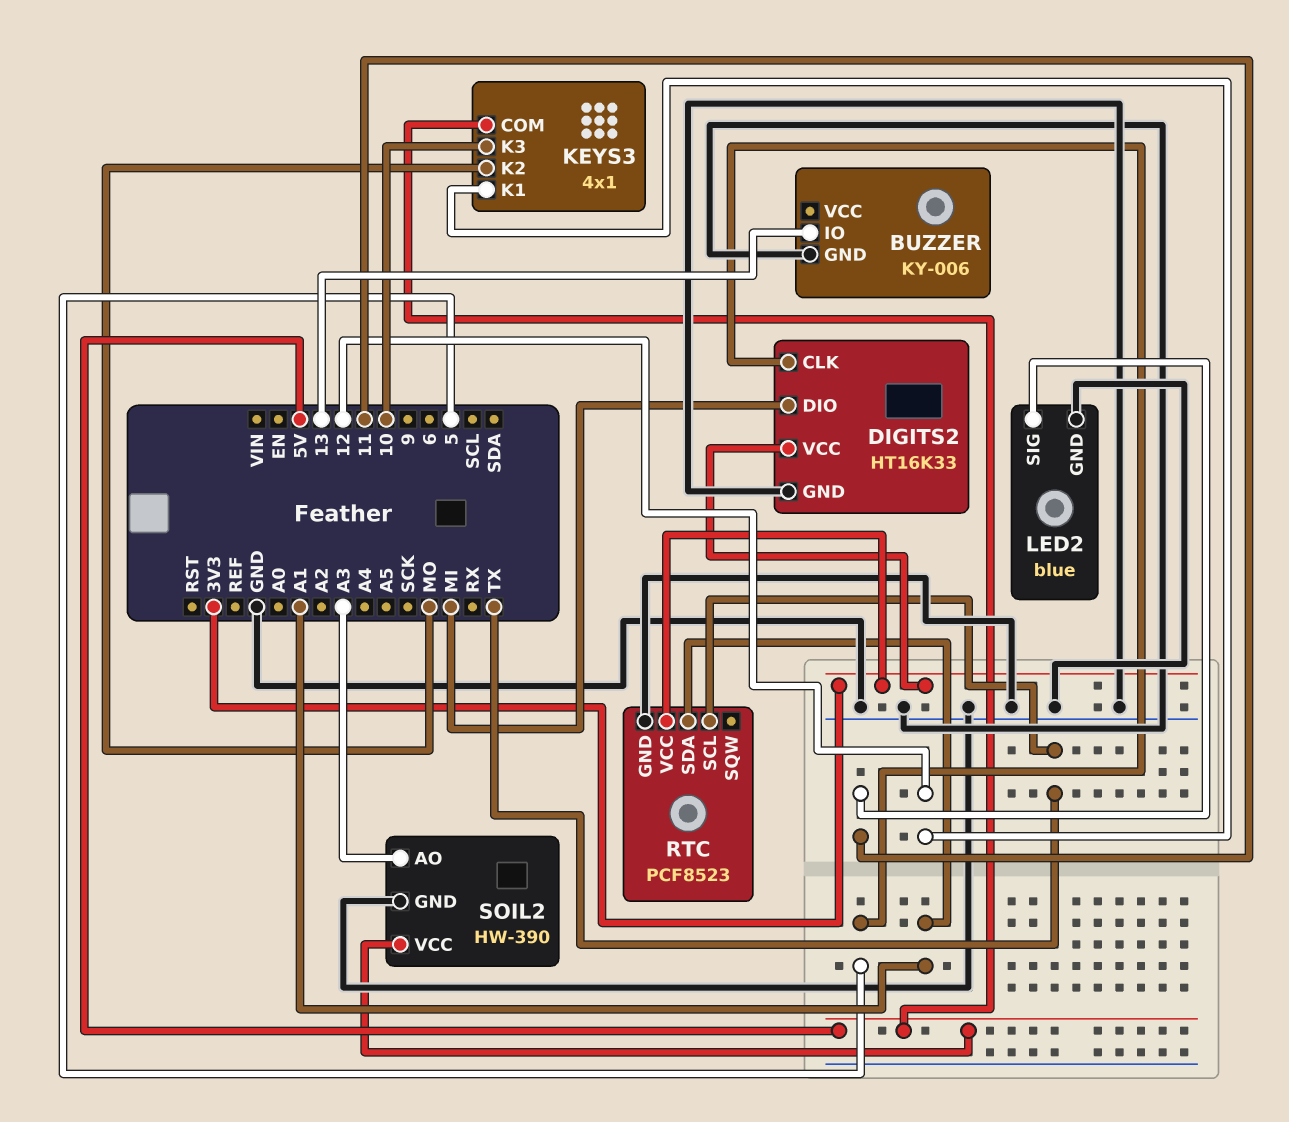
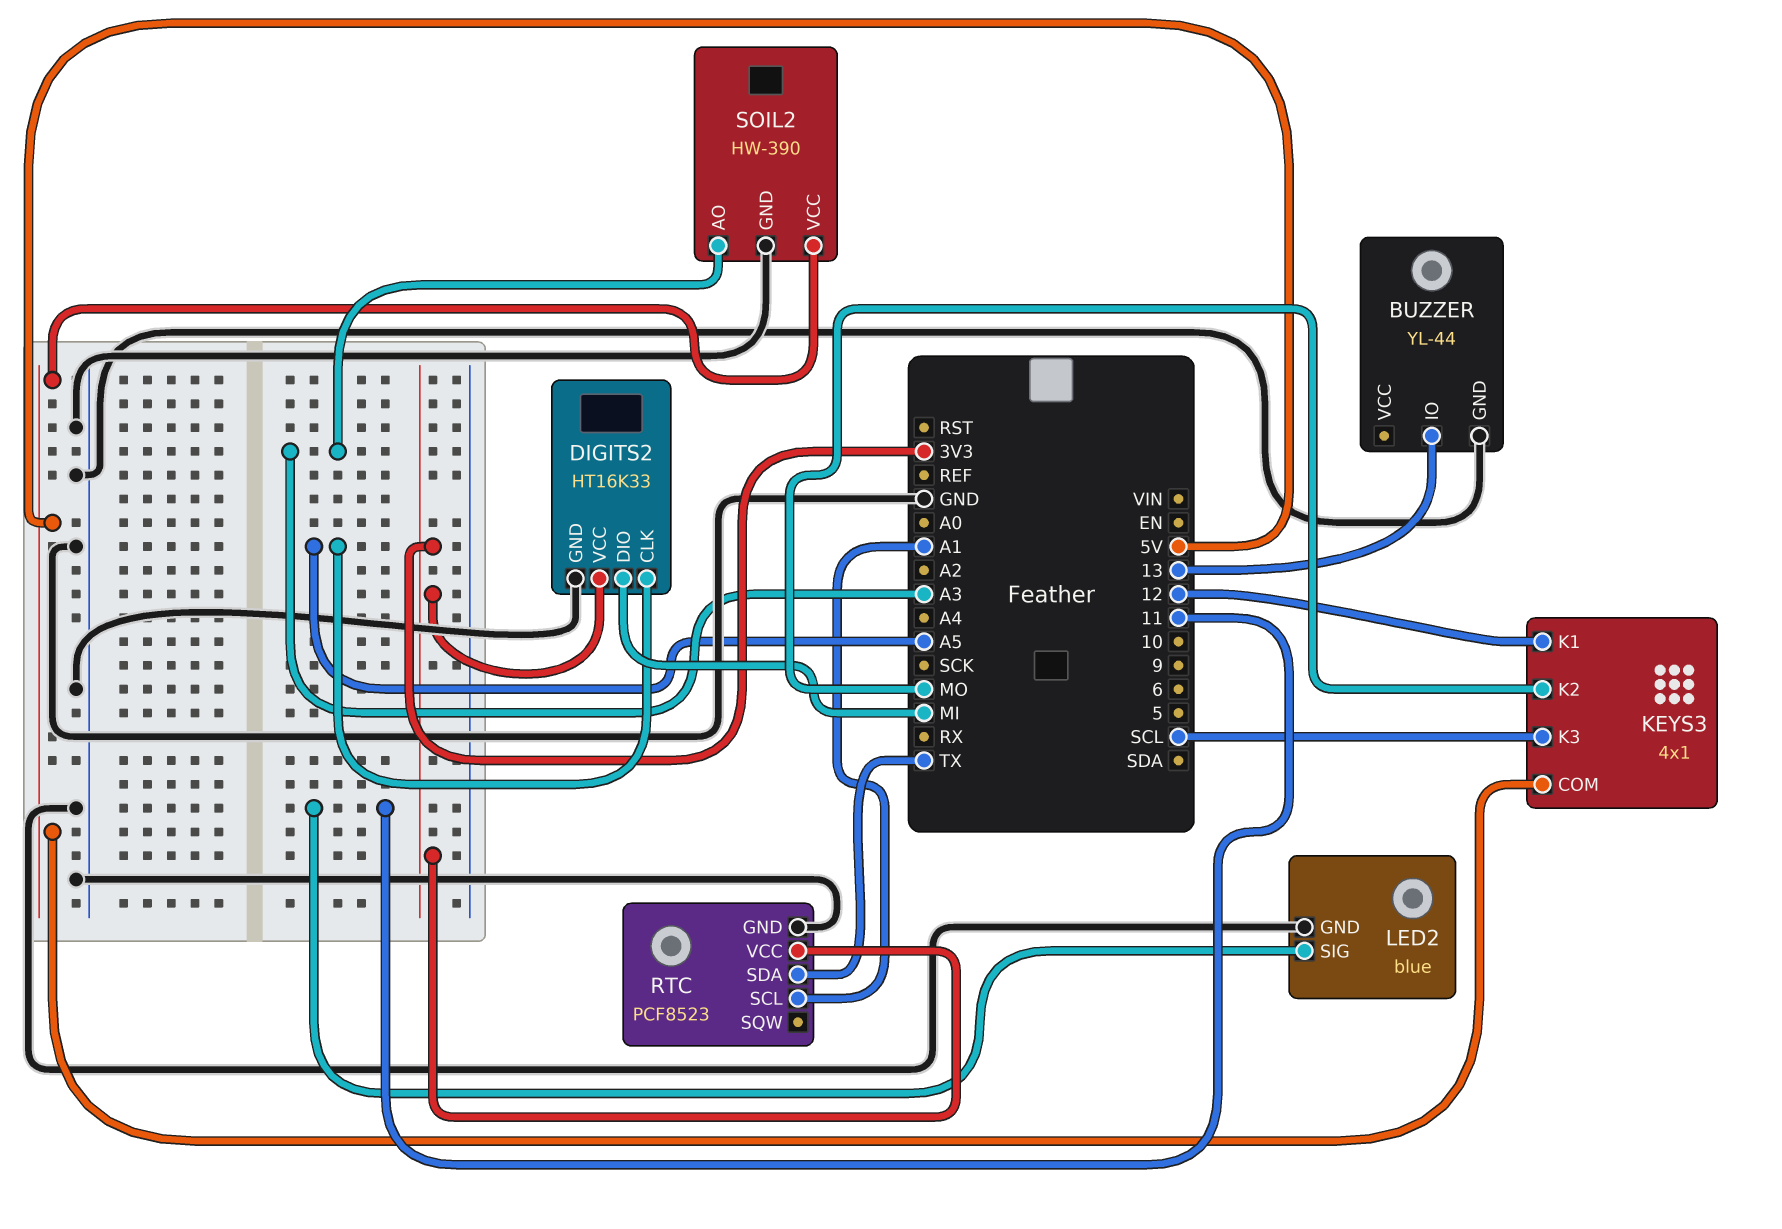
BUZZER: KY-006 -> YL-44
DIGITS2 pin CLK: 5 -> A5
KEYS3 pin K3: 10 -> SCL
RTC pin SCL: TX -> A1
RTC pin SDA: A1 -> TX

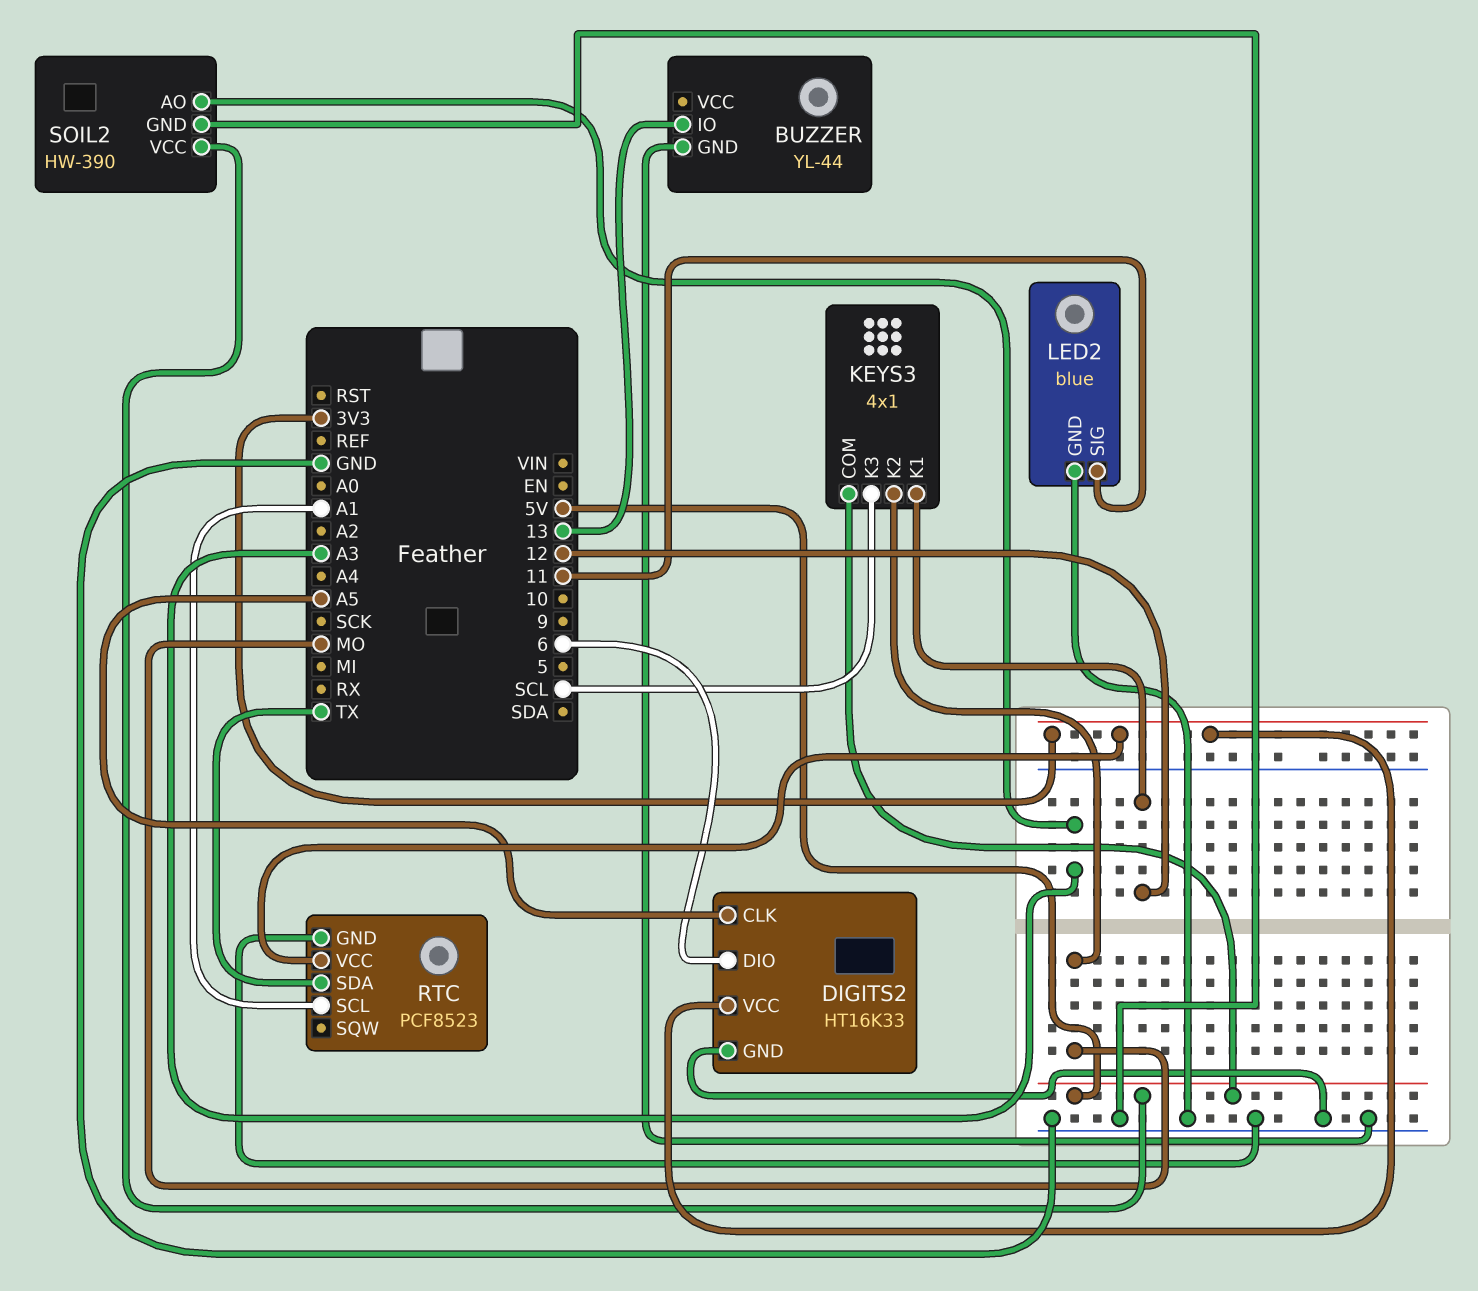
DIGITS2 pin DIO: MI -> 6

